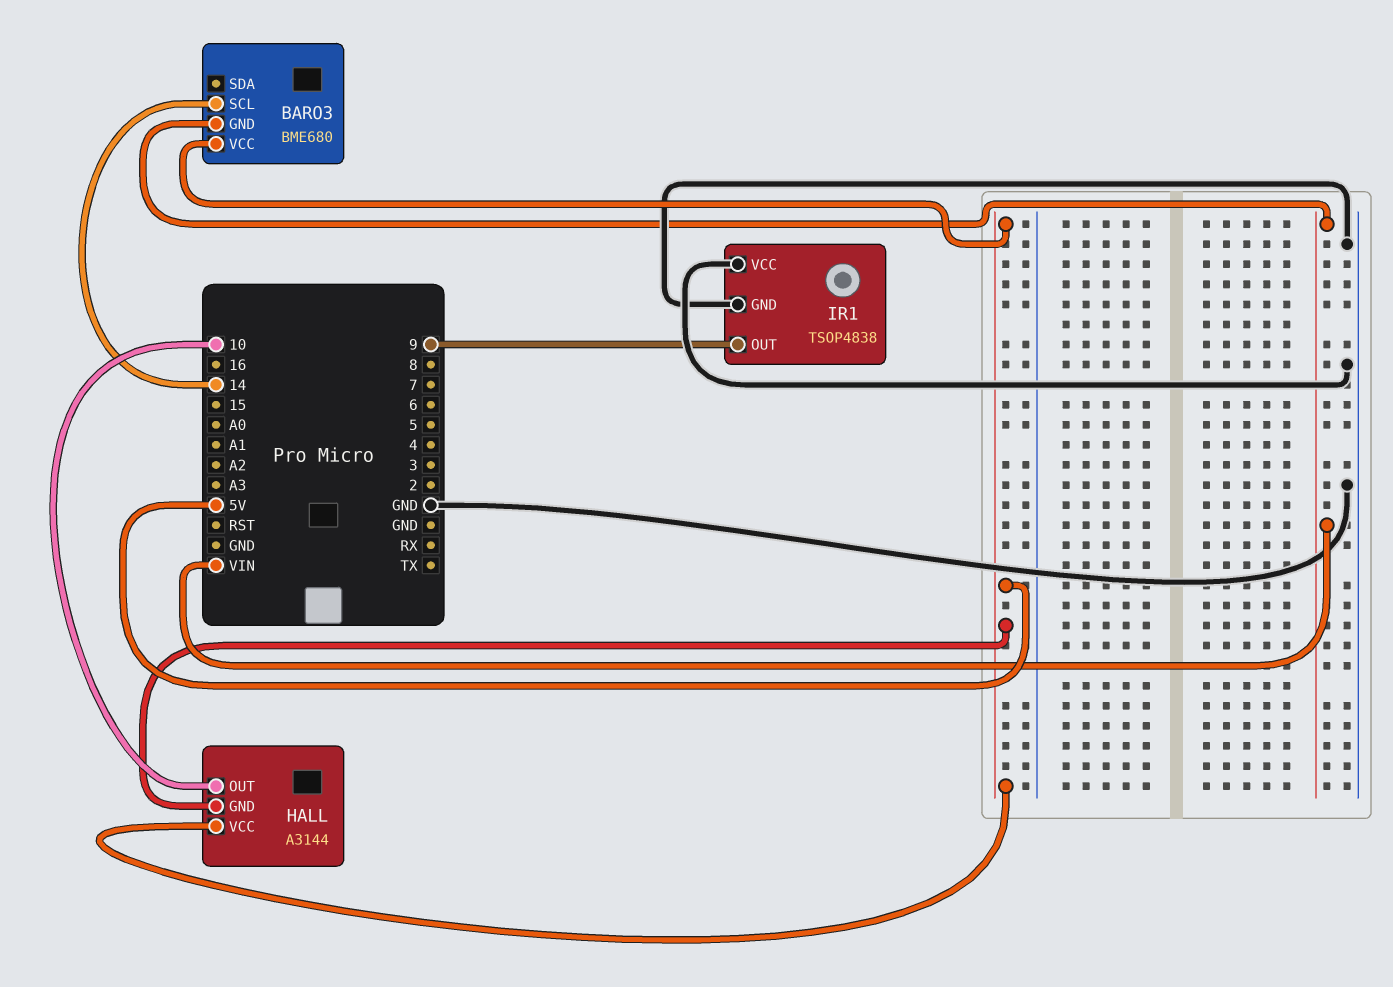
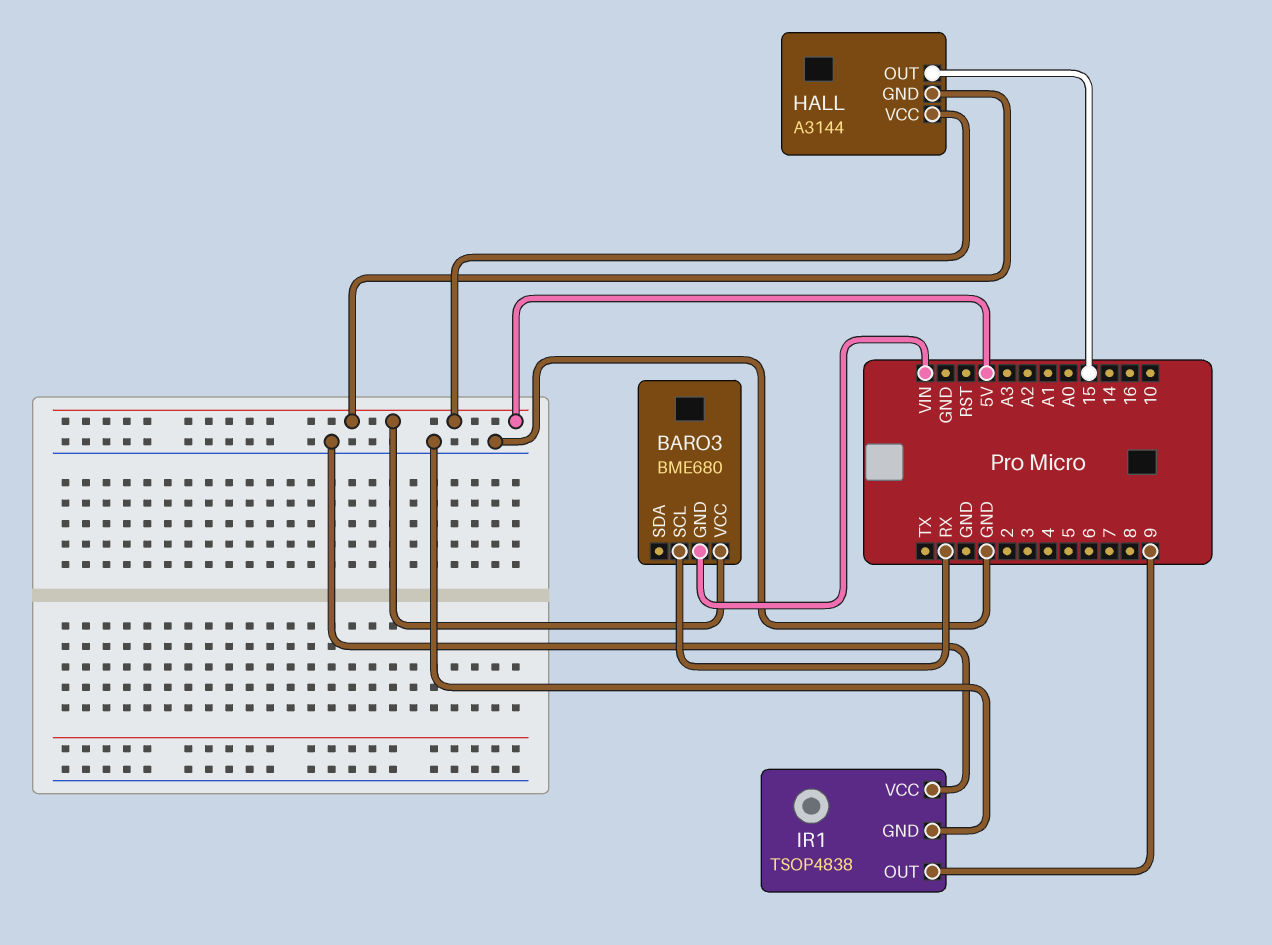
BARO3 pin SCL: 14 -> RX
HALL pin OUT: 10 -> 15

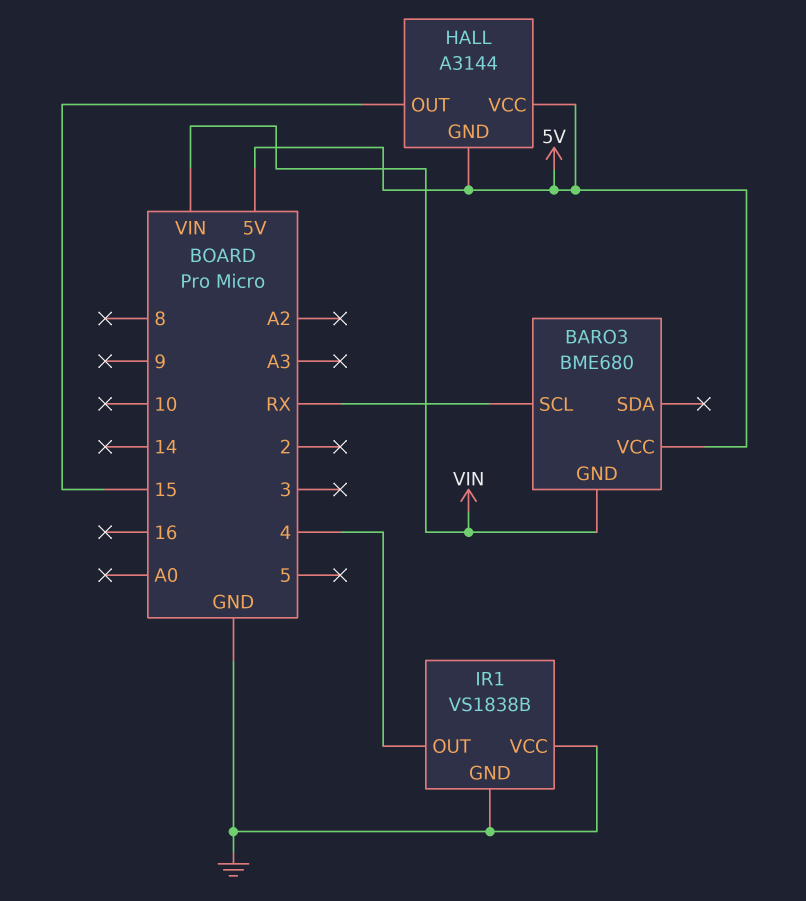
IR1: TSOP4838 -> VS1838B
IR1 pin OUT: 9 -> 4

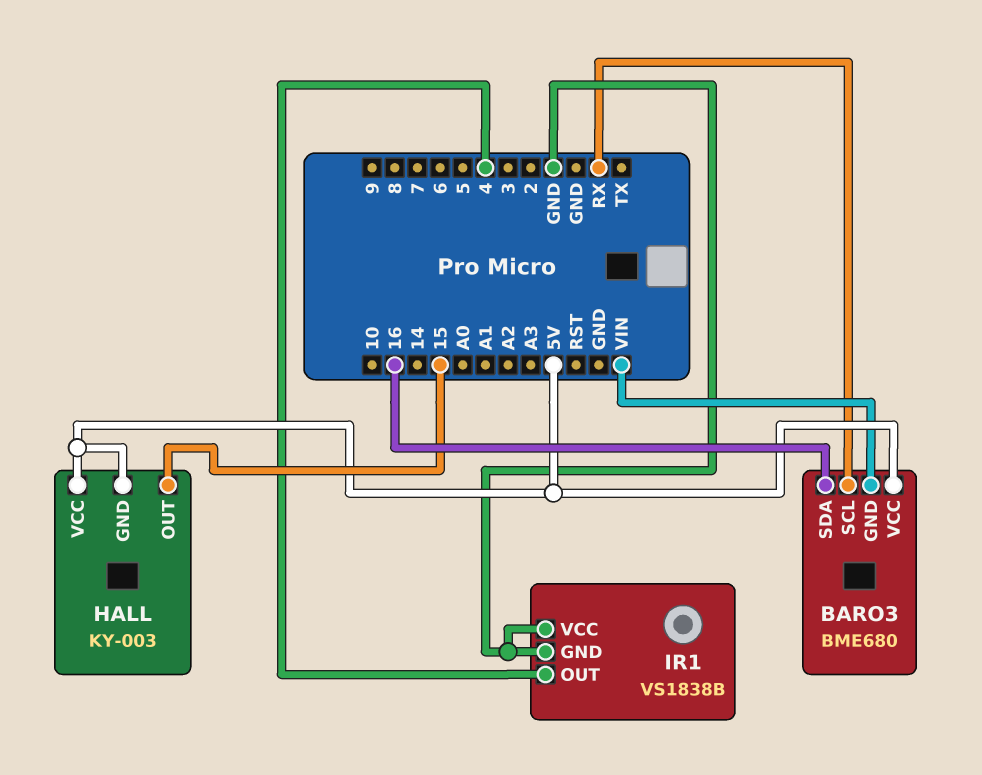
BARO3 pin SDA: none -> 16
HALL: A3144 -> KY-003

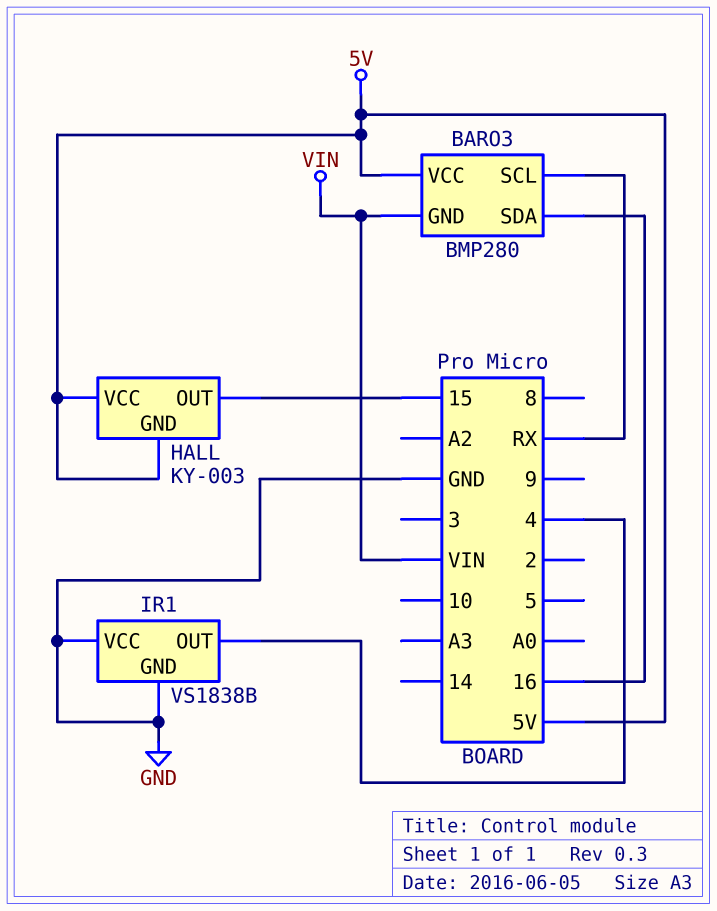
BARO3: BME680 -> BMP280

